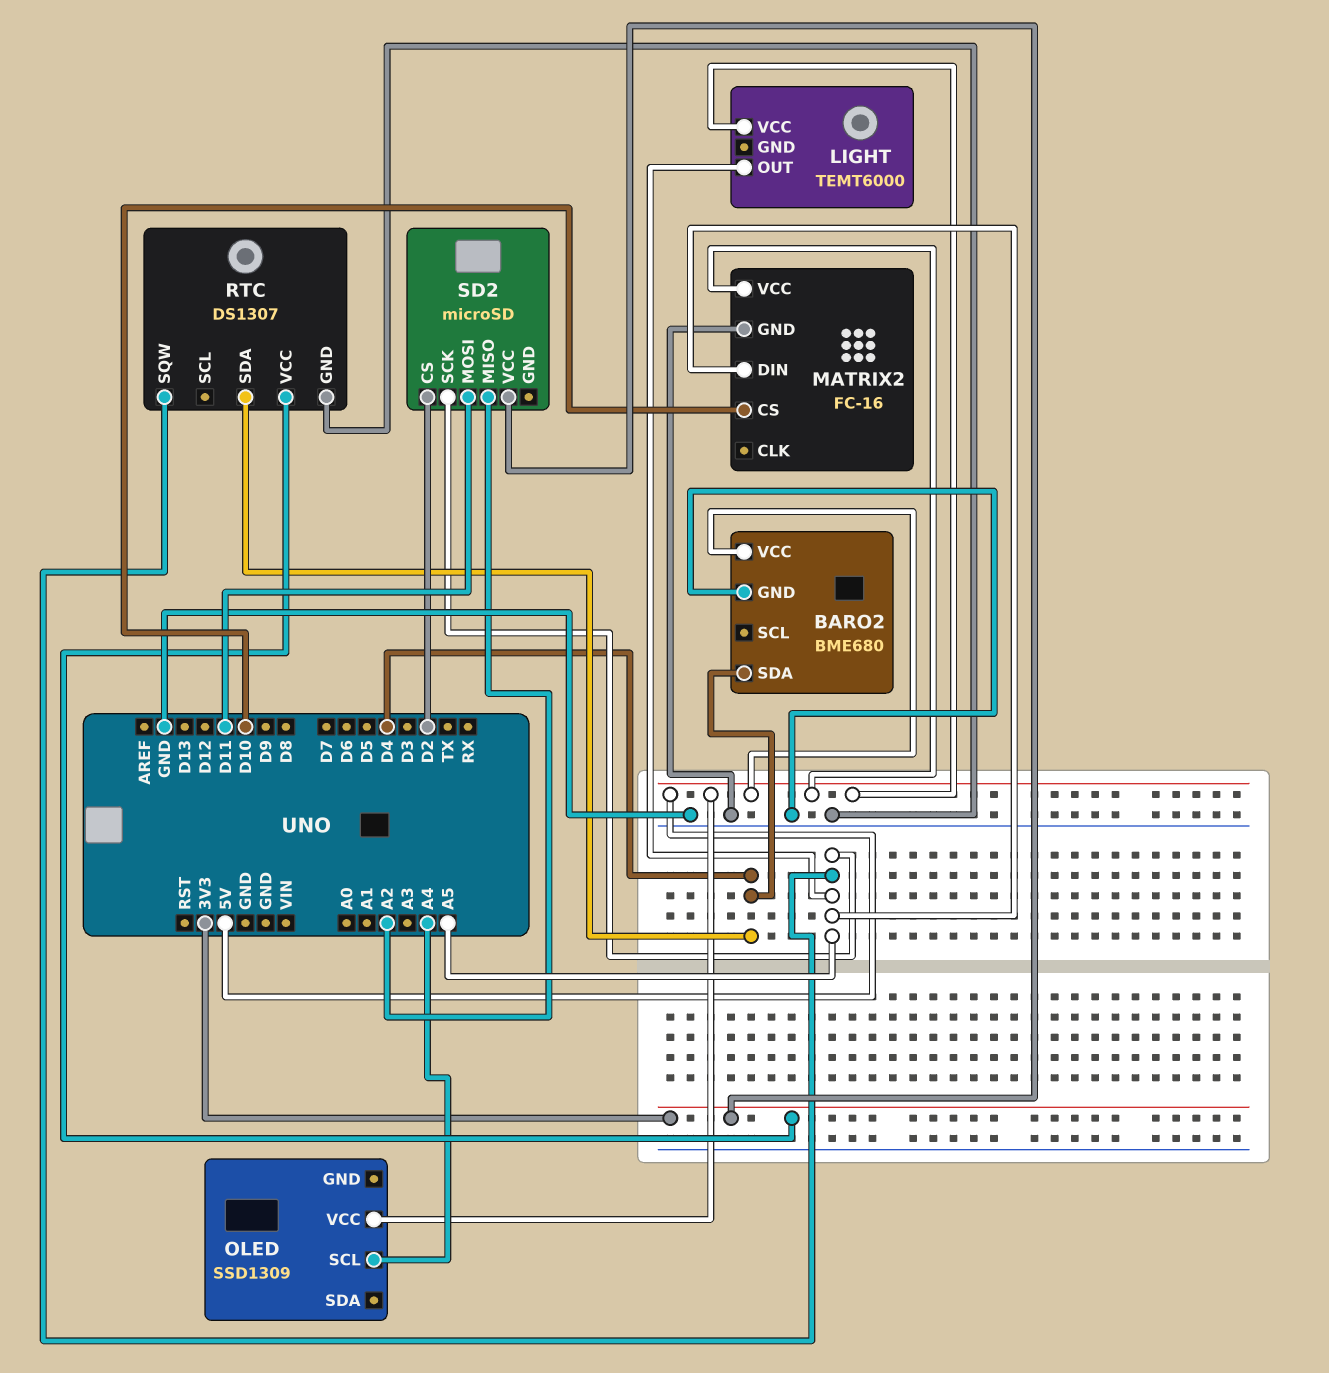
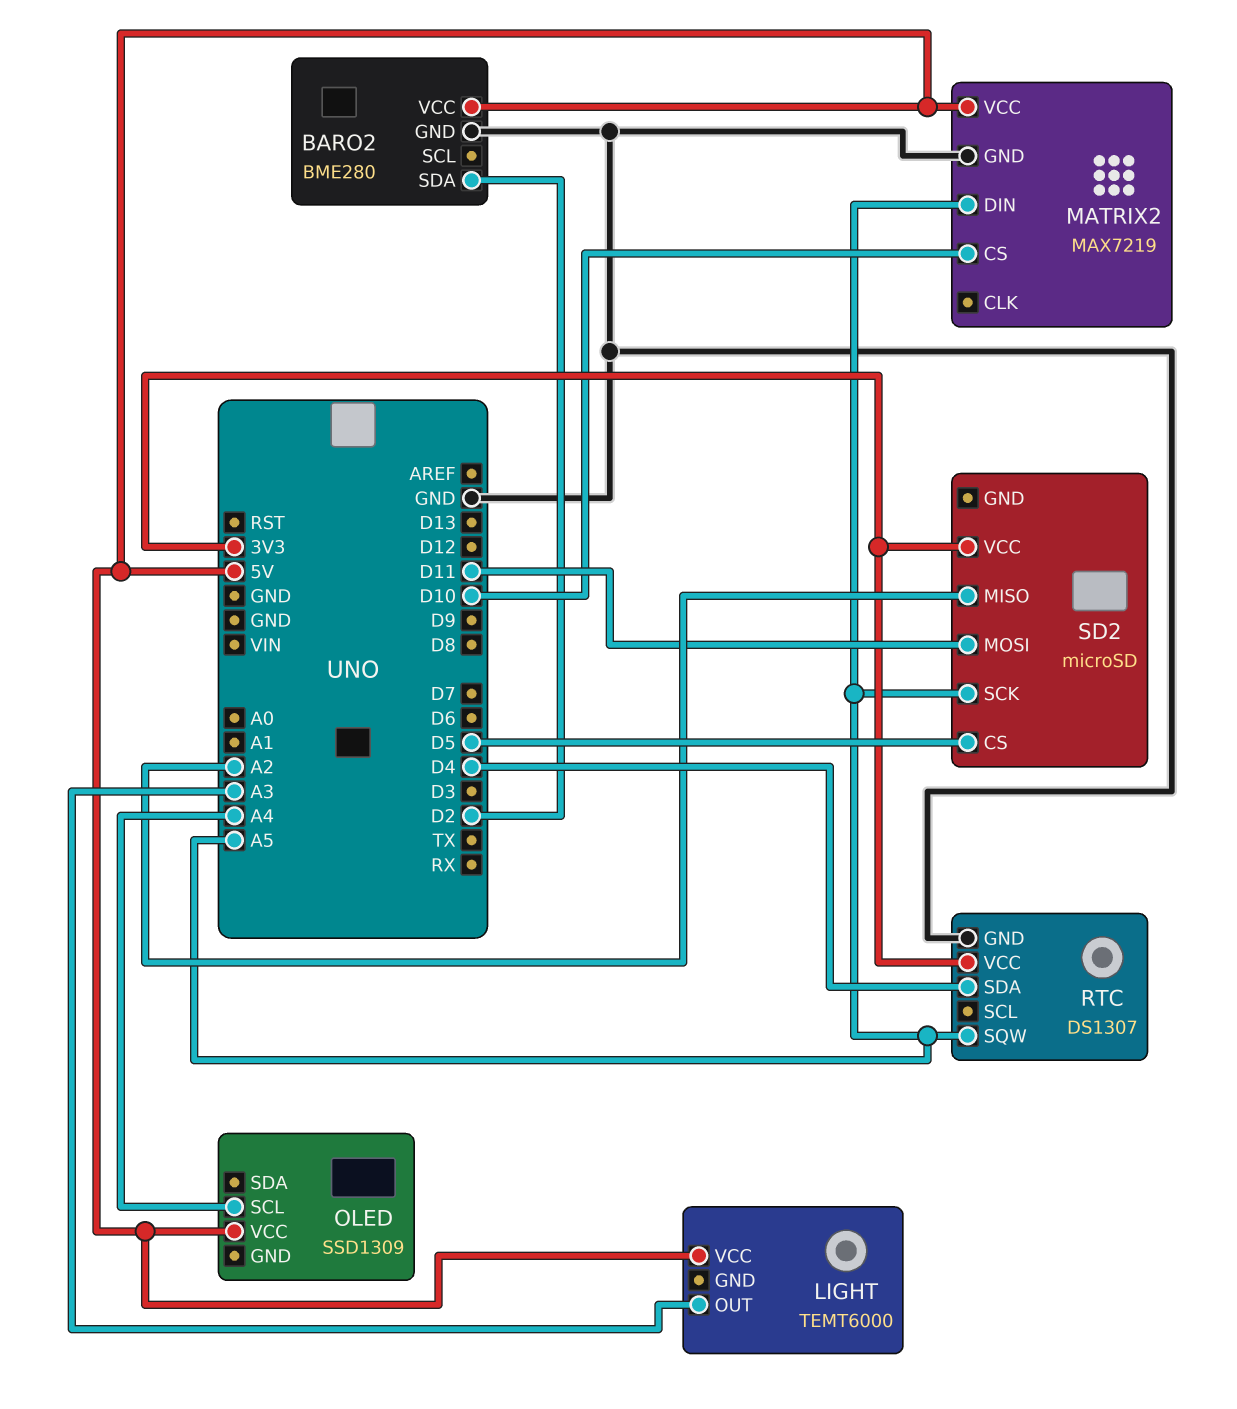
BARO2: BME680 -> BME280
BARO2 pin SDA: D4 -> D2
LIGHT pin OUT: A5 -> A3
MATRIX2: FC-16 -> MAX7219
SD2 pin CS: D2 -> D5

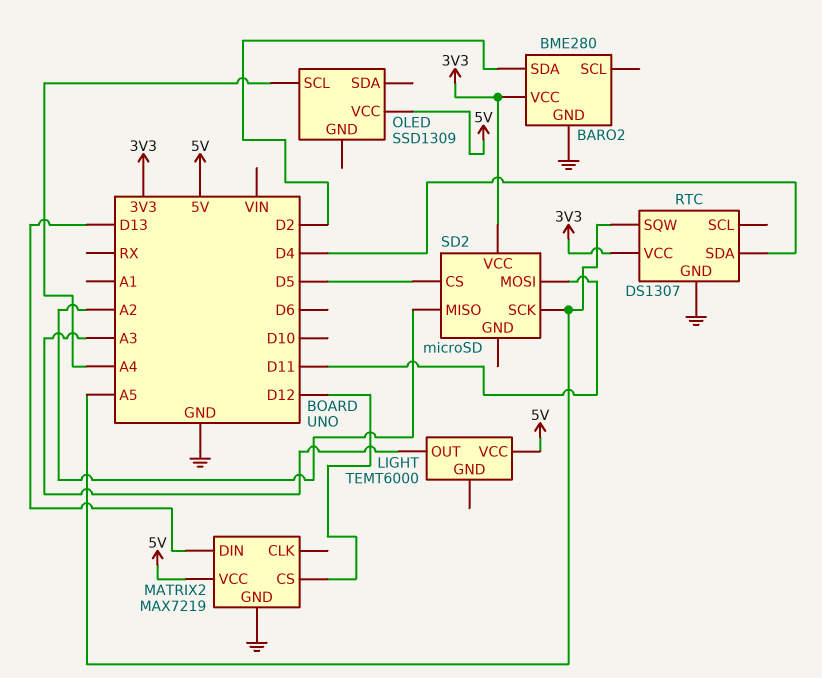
BARO2 pin VCC: 5V -> 3V3
MATRIX2 pin CS: D10 -> D12
MATRIX2 pin DIN: A5 -> D13

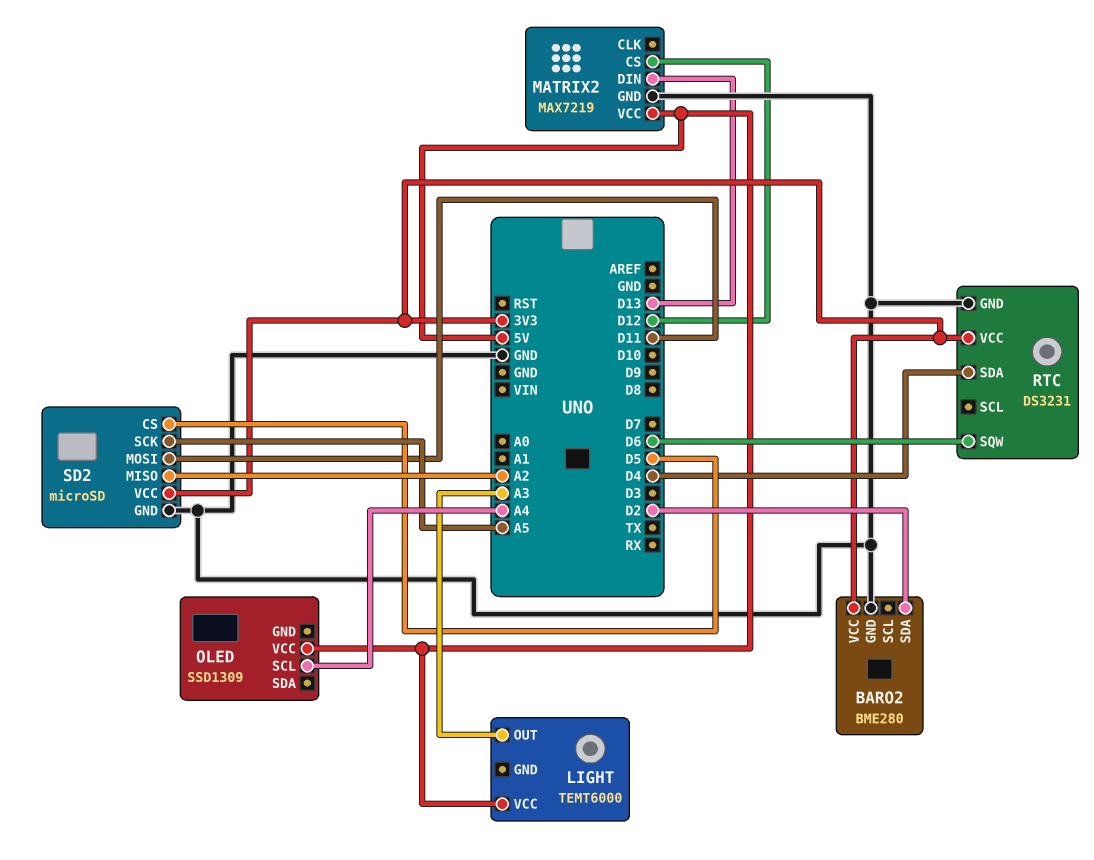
RTC: DS1307 -> DS3231
RTC pin SQW: A5 -> D6
SD2 pin GND: none -> GND

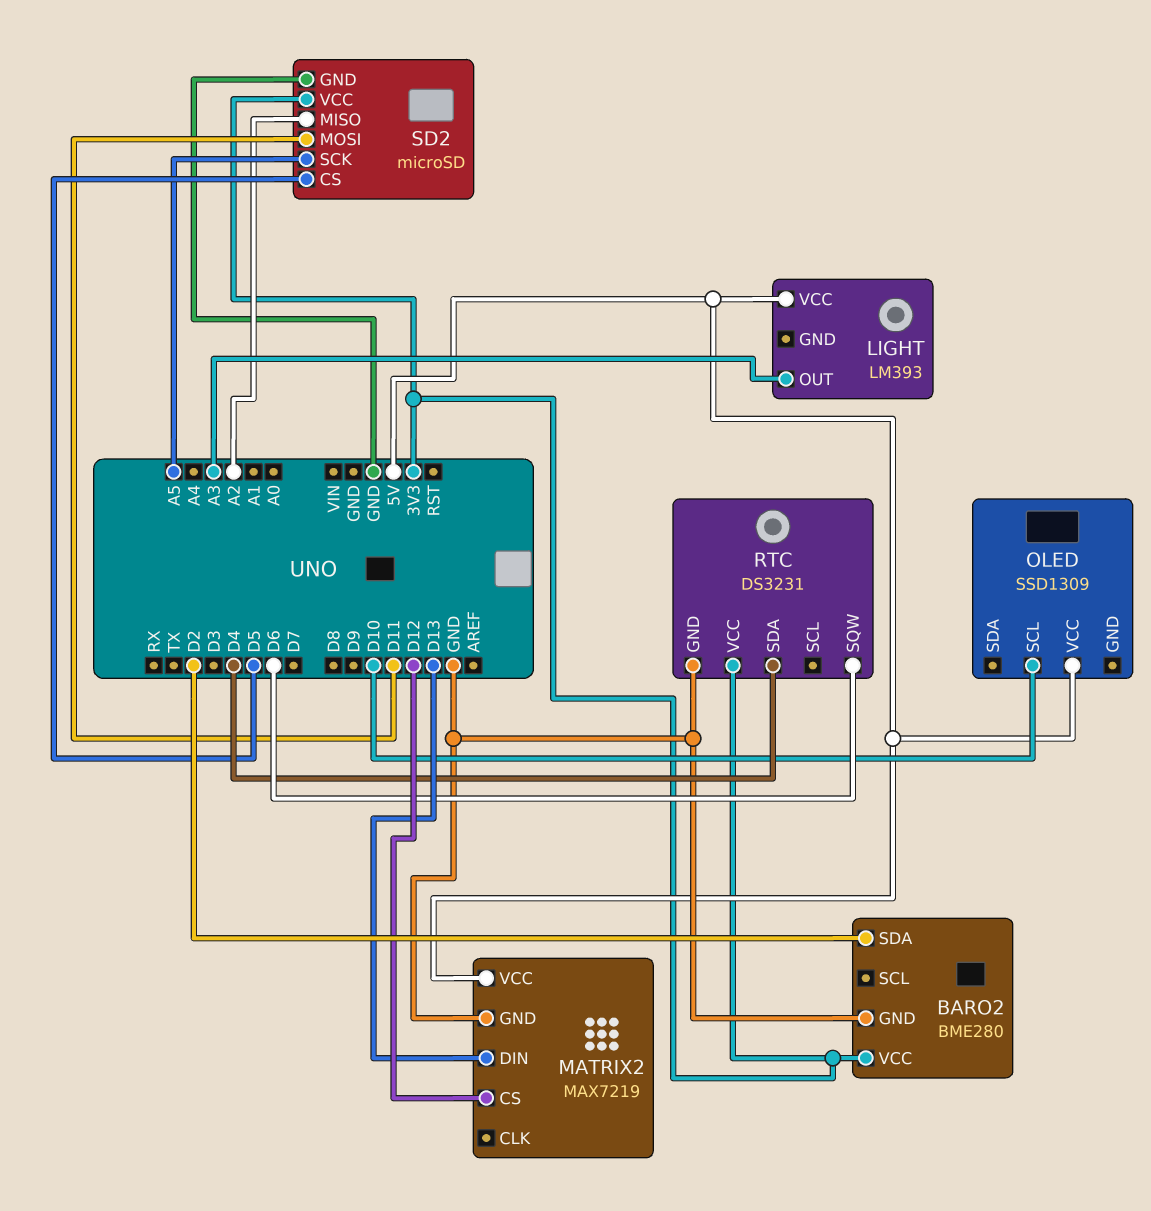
LIGHT: TEMT6000 -> LM393
OLED pin SCL: A4 -> D10

